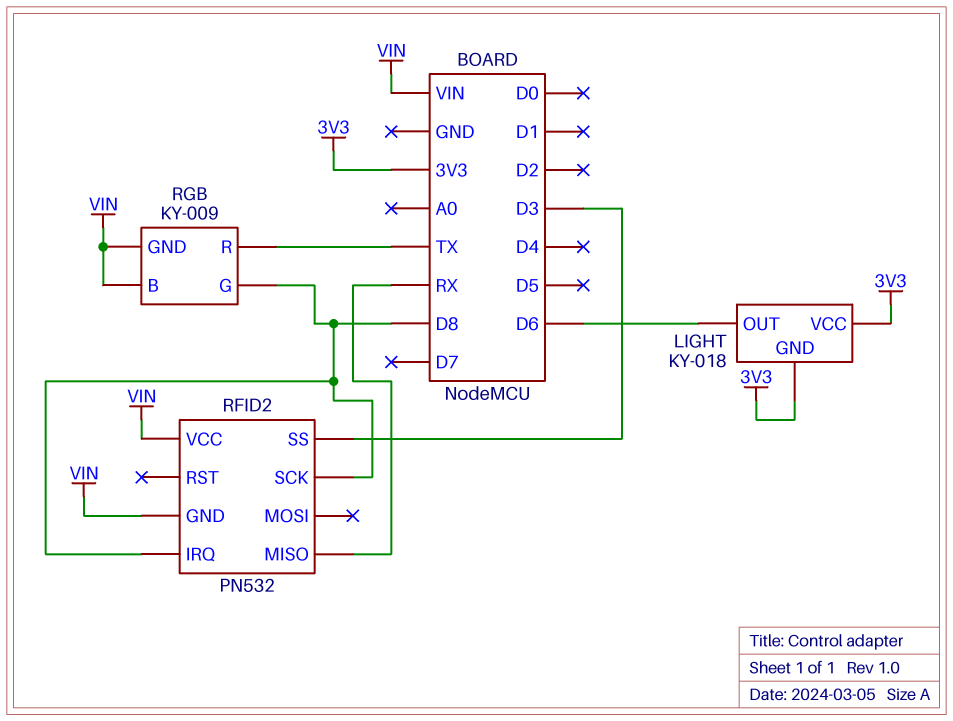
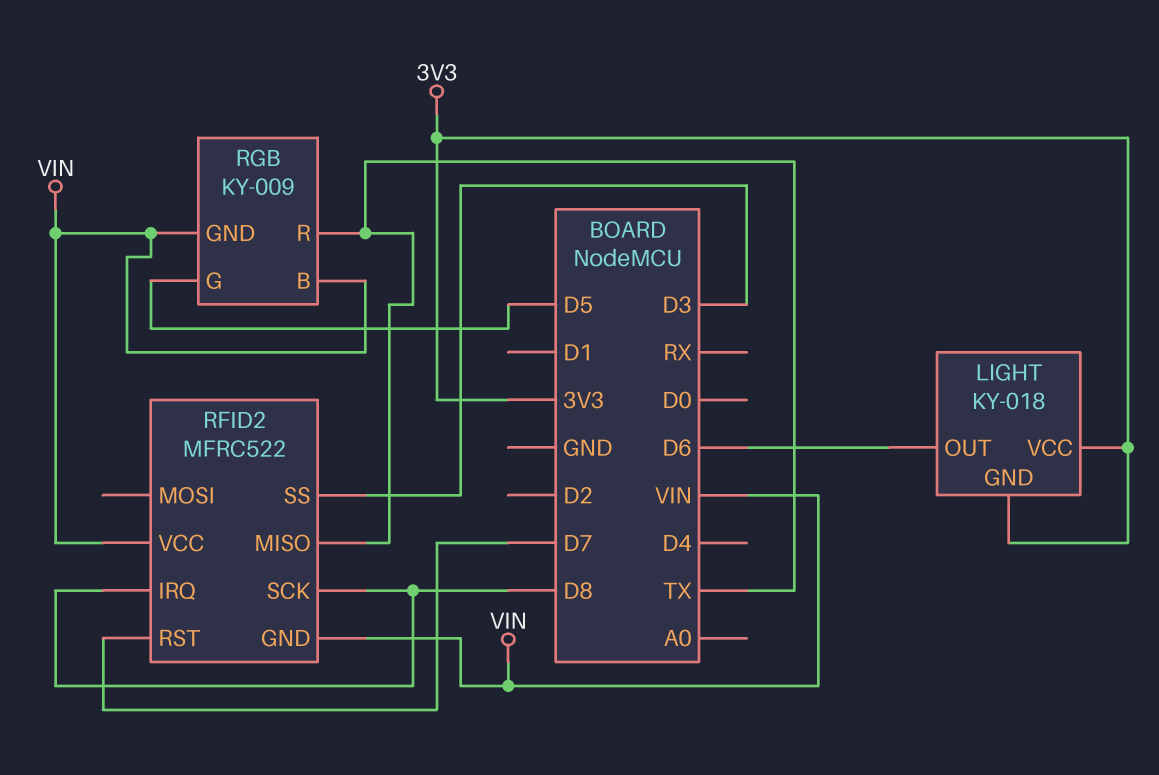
RFID2: PN532 -> MFRC522
RFID2 pin MISO: RX -> TX
RFID2 pin RST: none -> D7
RGB pin G: D8 -> D5

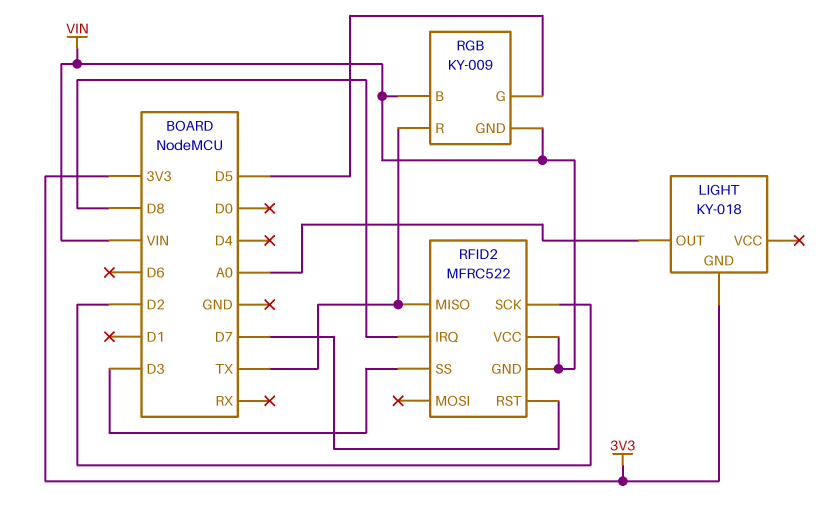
LIGHT pin OUT: D6 -> A0
LIGHT pin VCC: 3V3 -> none
RFID2 pin SCK: D8 -> D2

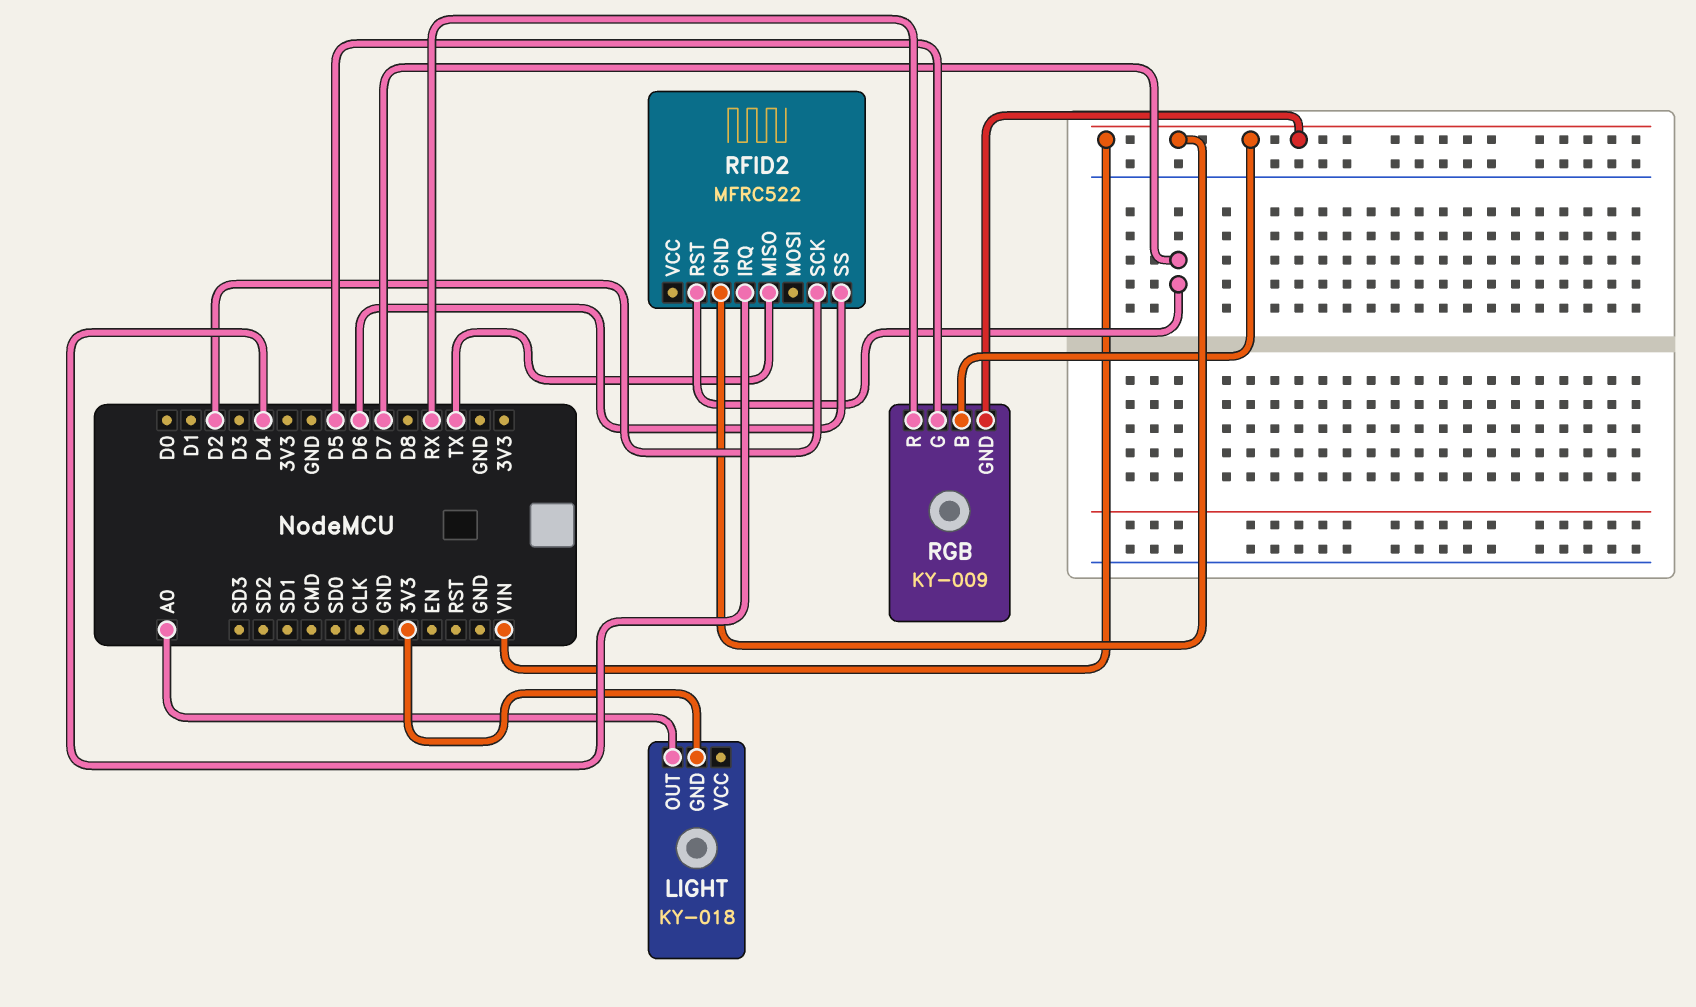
RFID2 pin IRQ: D8 -> D4
RFID2 pin SS: D3 -> D6
RFID2 pin VCC: VIN -> none
RGB pin R: TX -> RX

